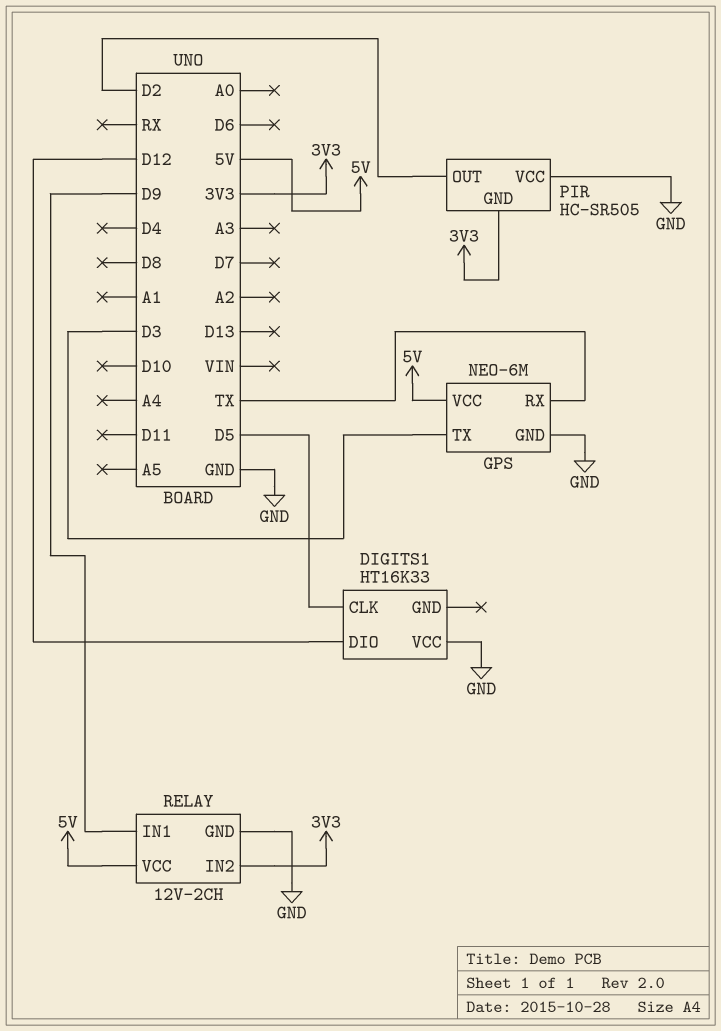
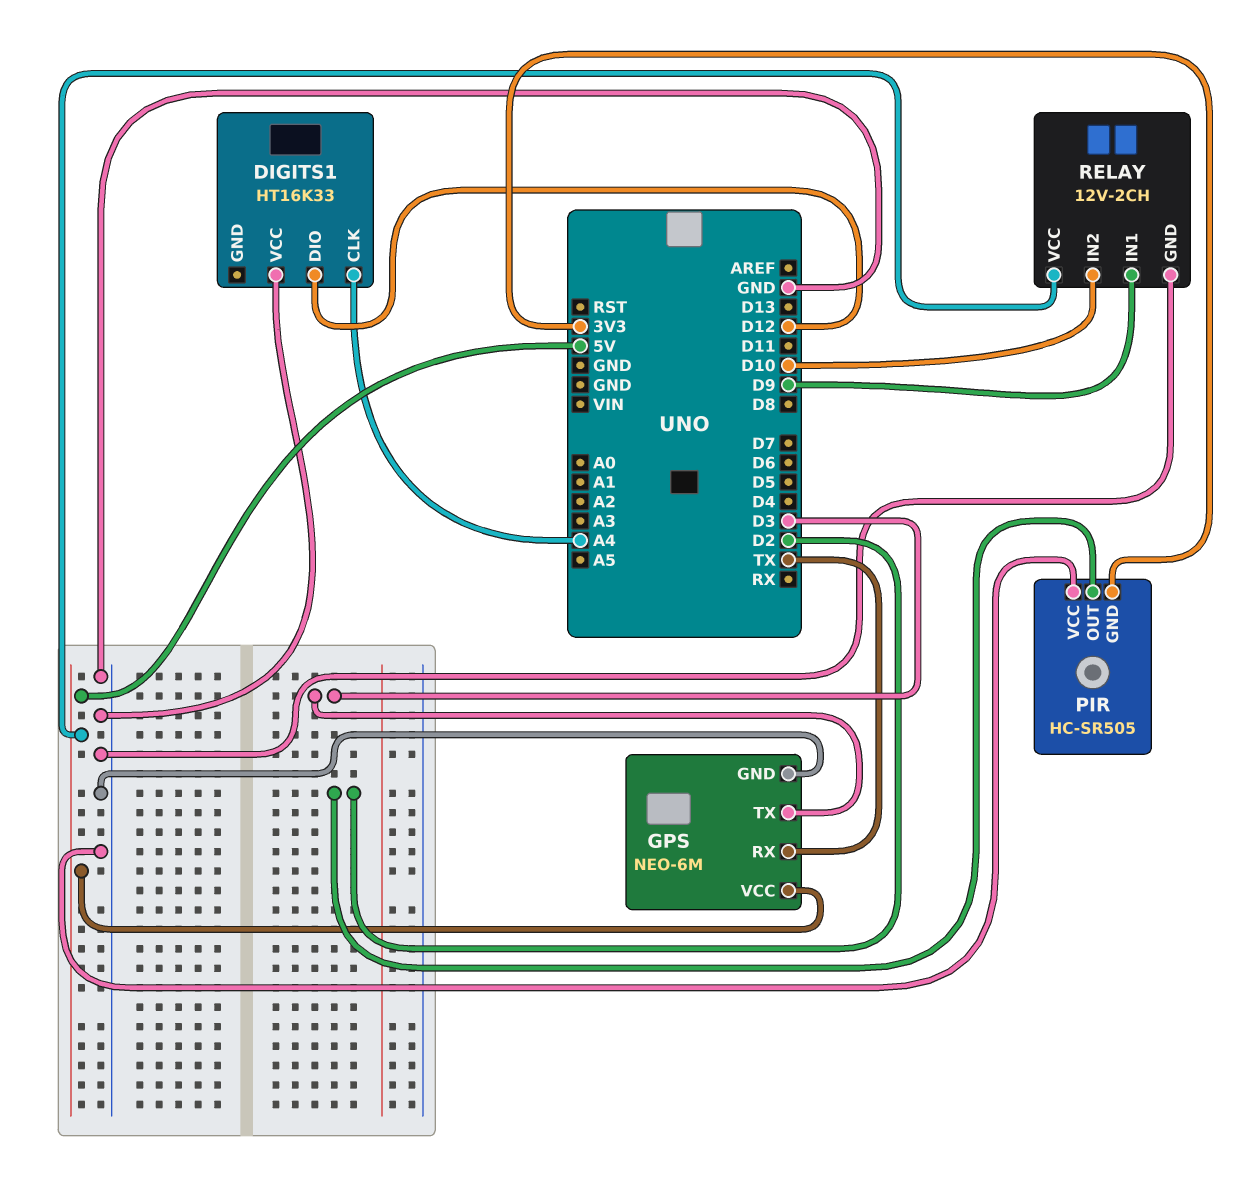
DIGITS1 pin CLK: D5 -> A4
RELAY pin IN2: 3V3 -> D10

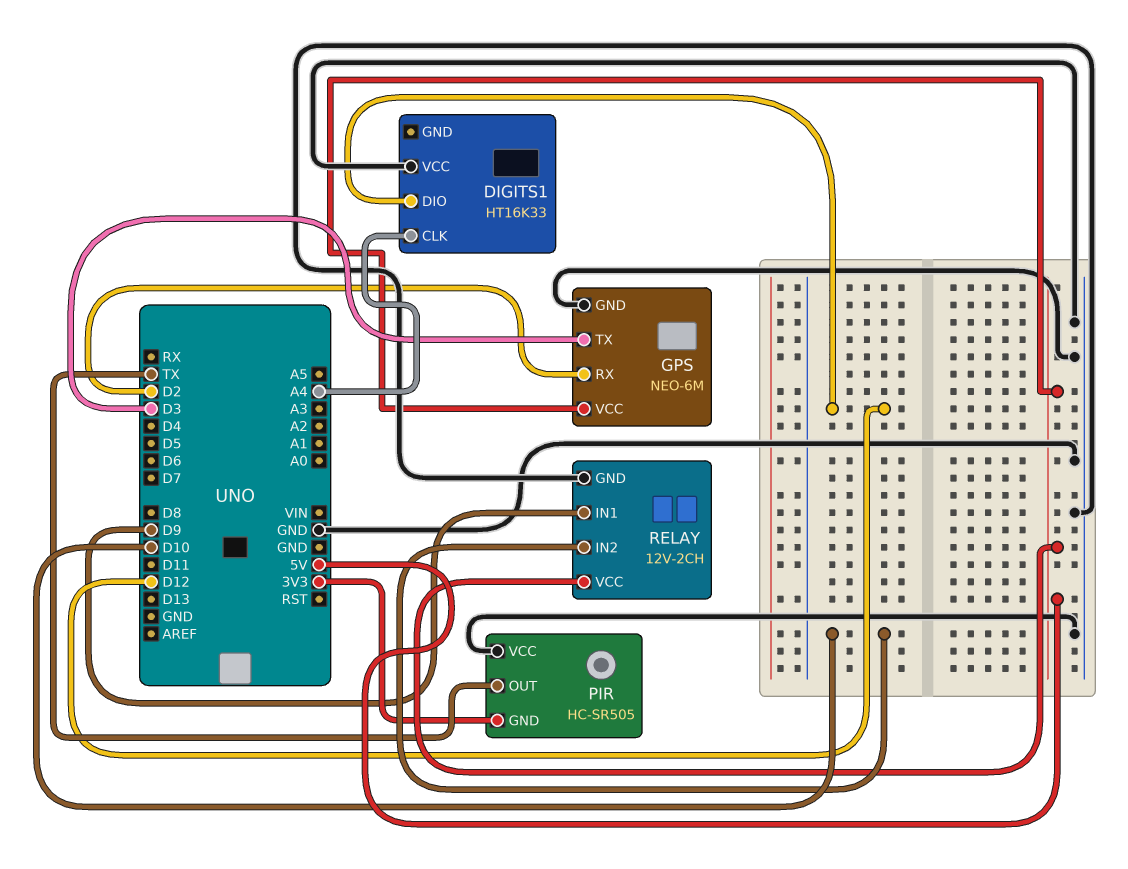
GPS pin RX: TX -> D2
PIR pin OUT: D2 -> TX

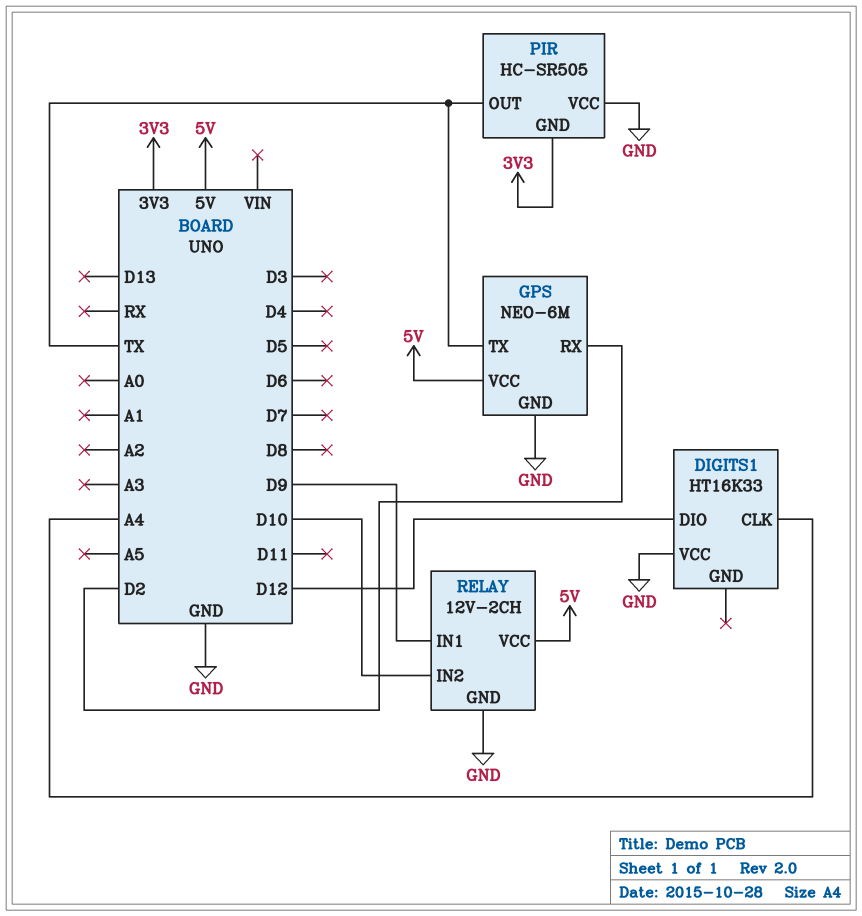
GPS pin TX: D3 -> TX

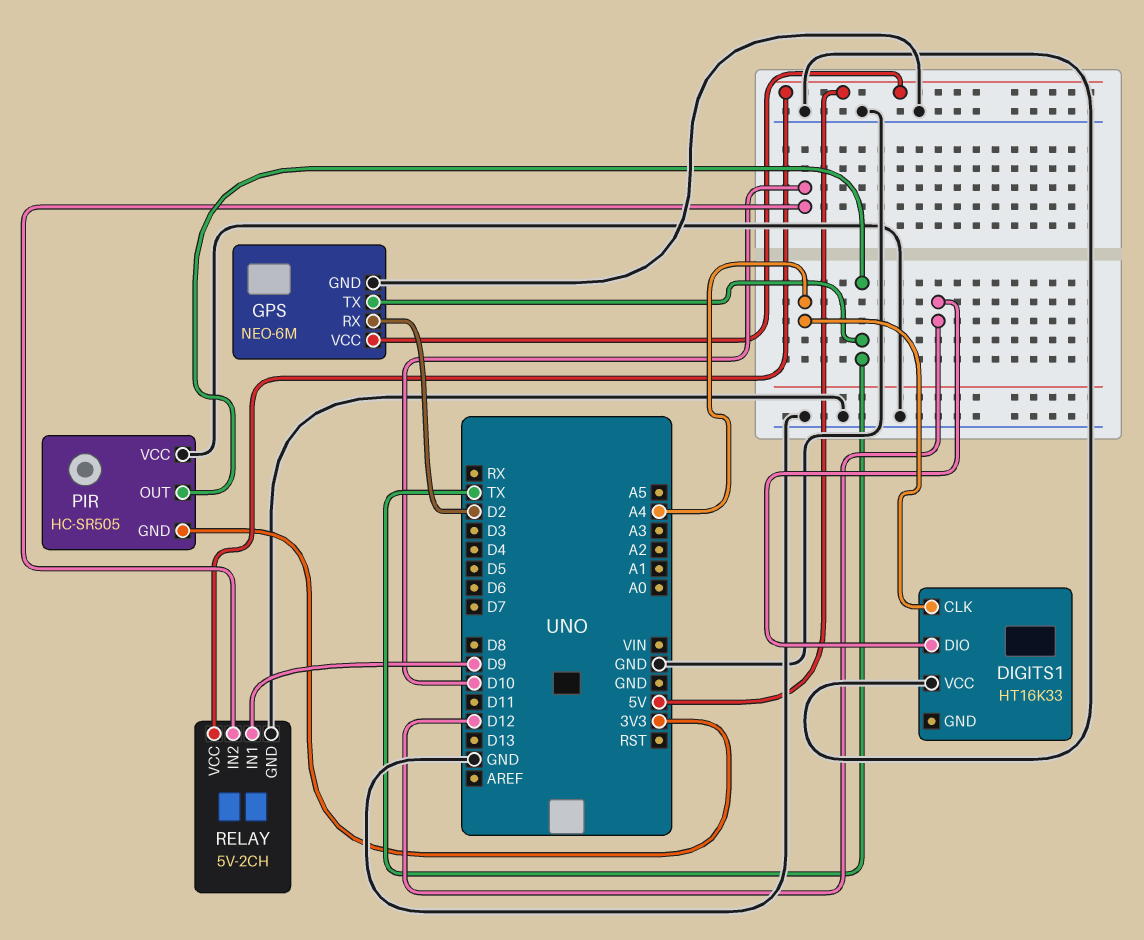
RELAY: 12V-2CH -> 5V-2CH

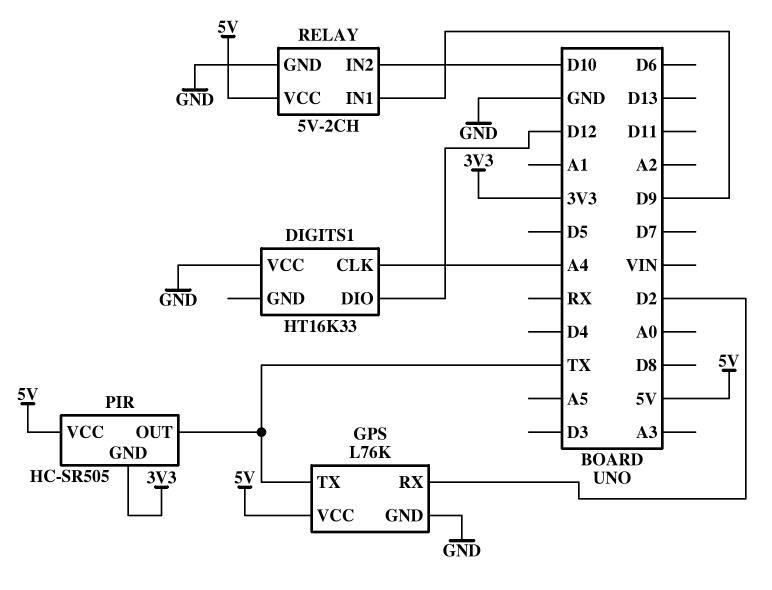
GPS: NEO-6M -> L76K
PIR pin VCC: GND -> 5V

